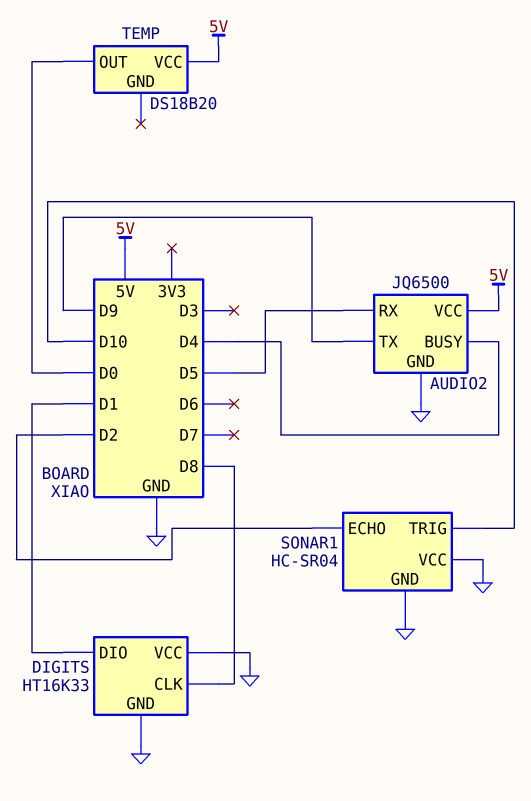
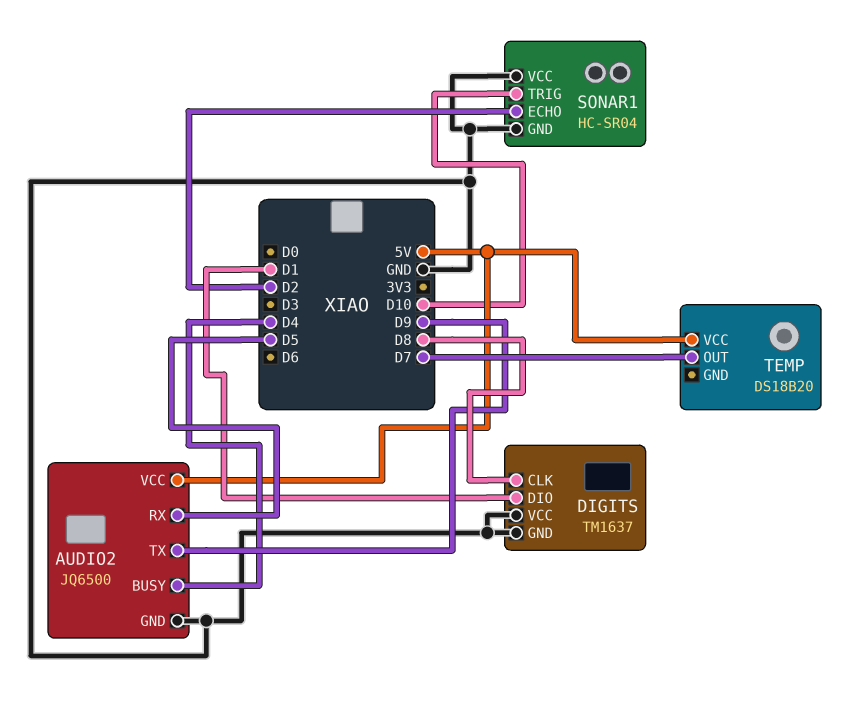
DIGITS: HT16K33 -> TM1637
TEMP pin OUT: D0 -> D7

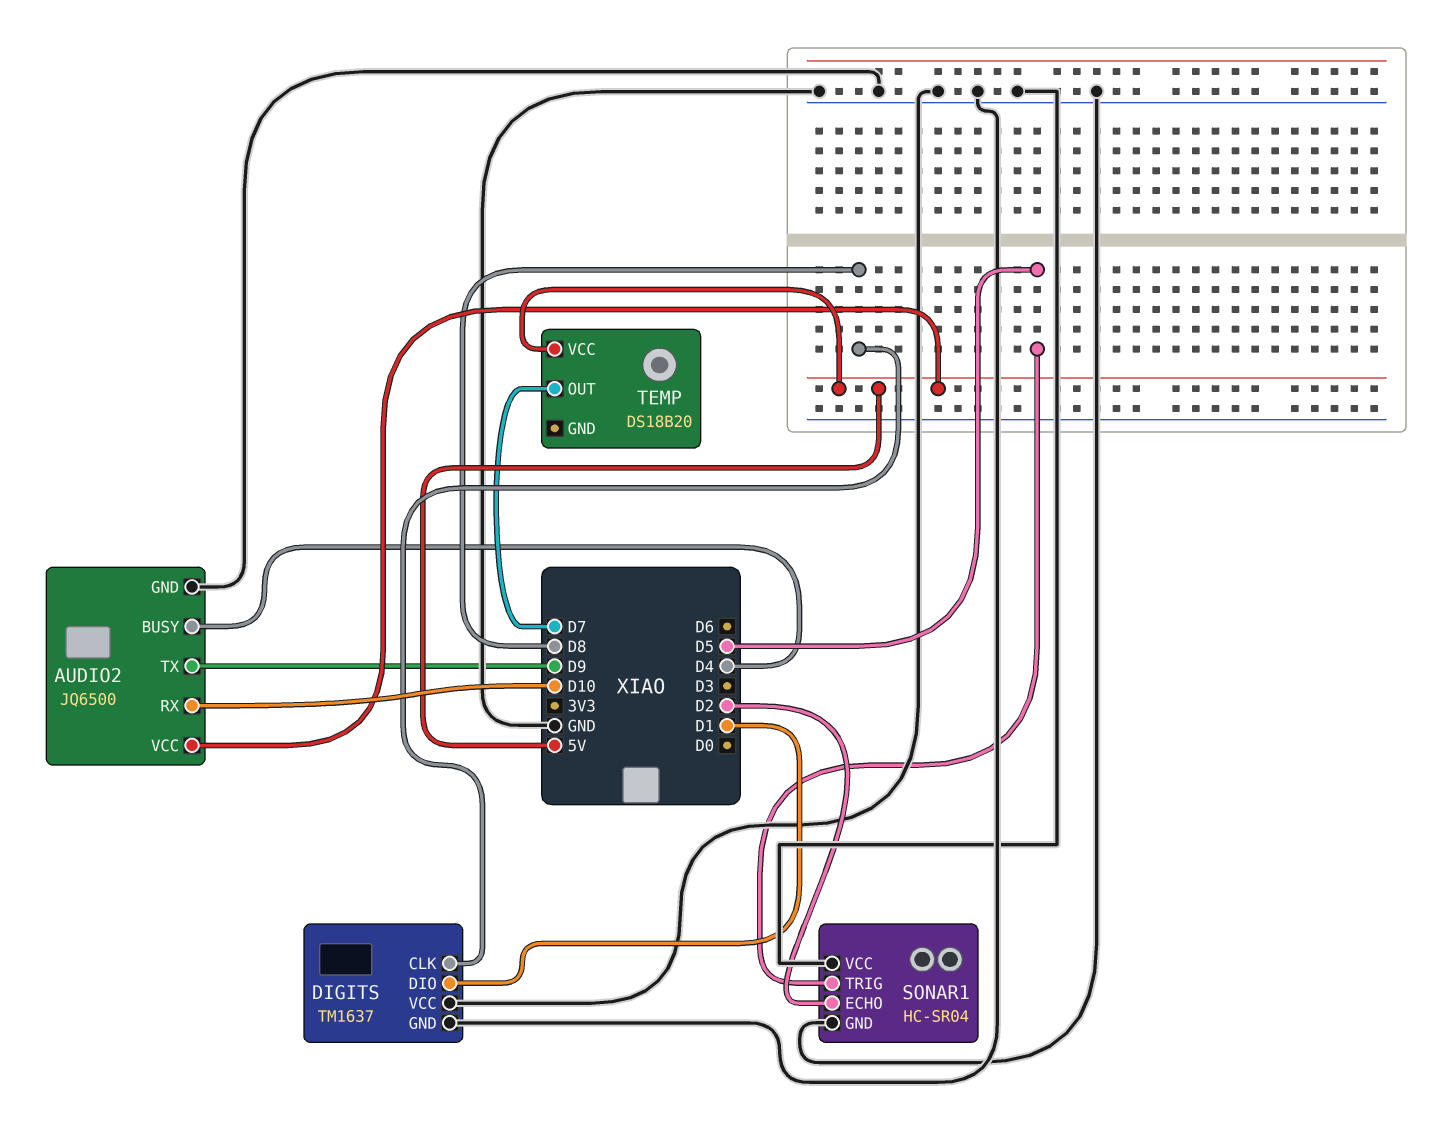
AUDIO2 pin RX: D5 -> D10
SONAR1 pin TRIG: D10 -> D5

